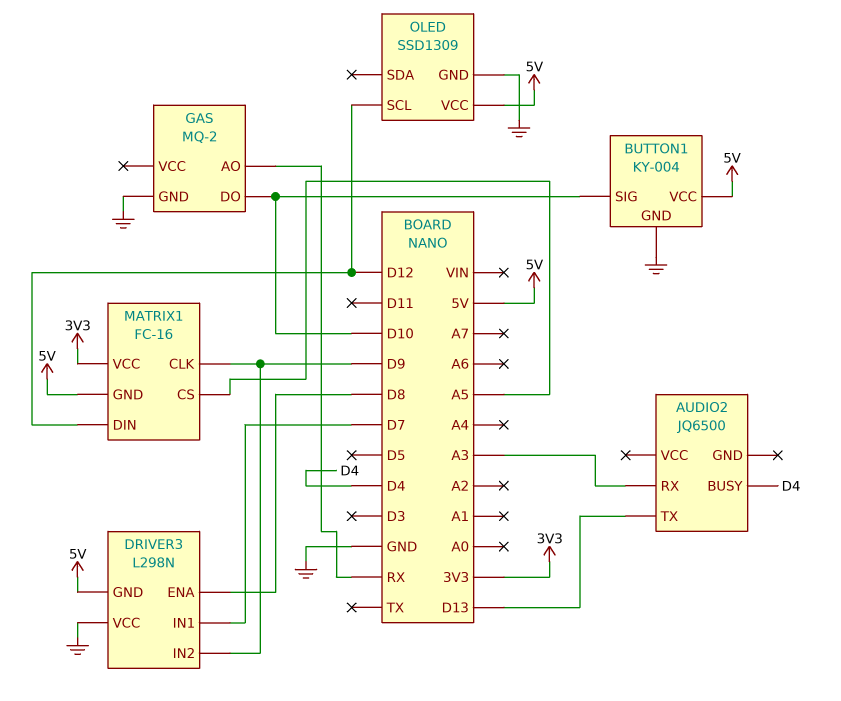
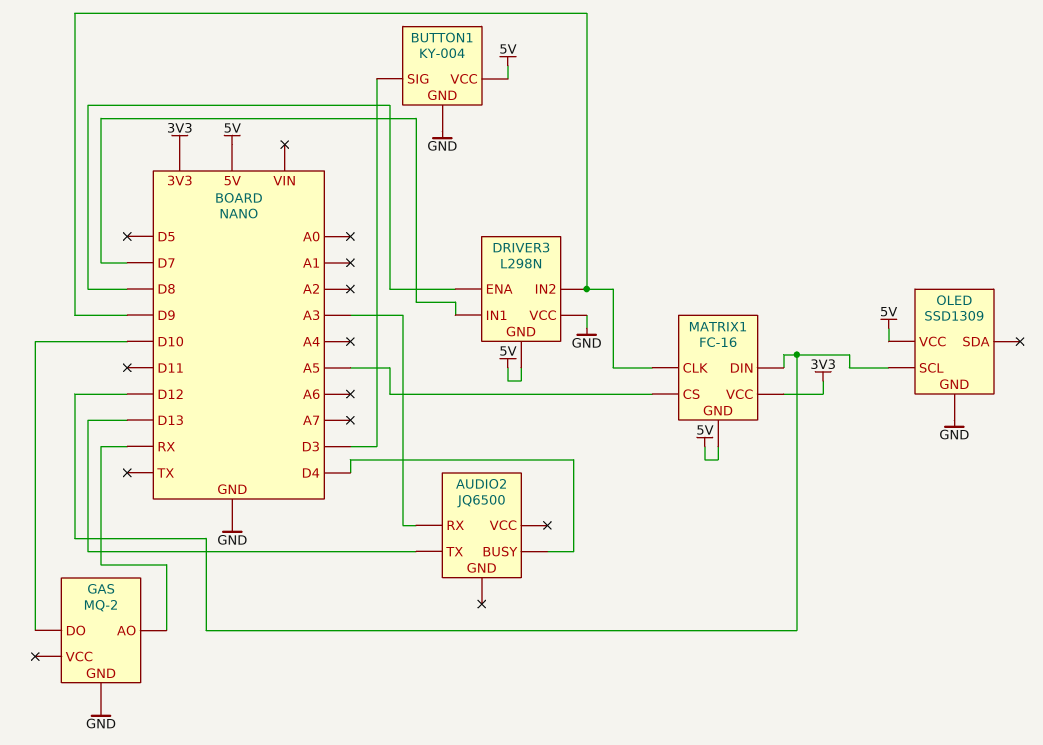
BUTTON1 pin SIG: D10 -> D3

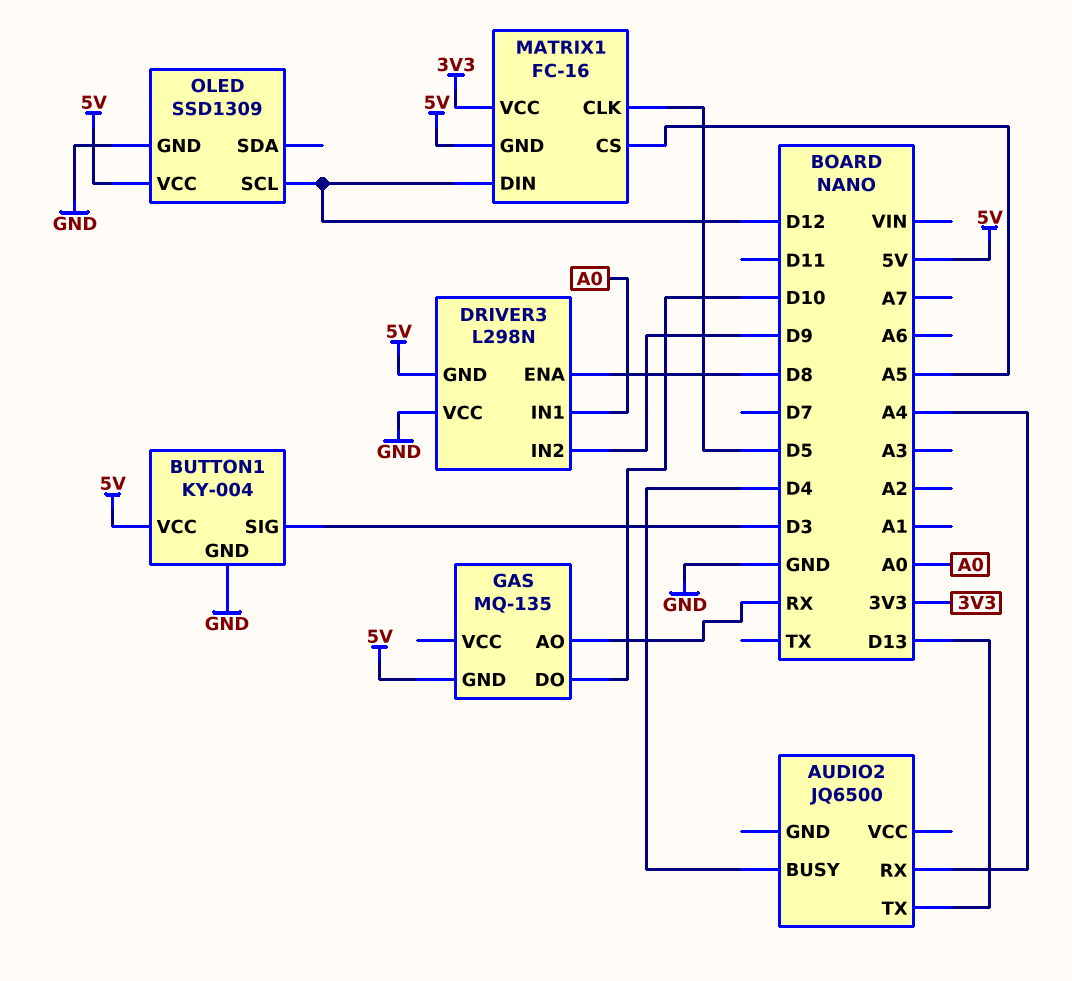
AUDIO2 pin RX: A3 -> A4
DRIVER3 pin IN1: D7 -> A0
GAS: MQ-2 -> MQ-135
GAS pin GND: GND -> 5V
MATRIX1 pin CLK: D9 -> D5

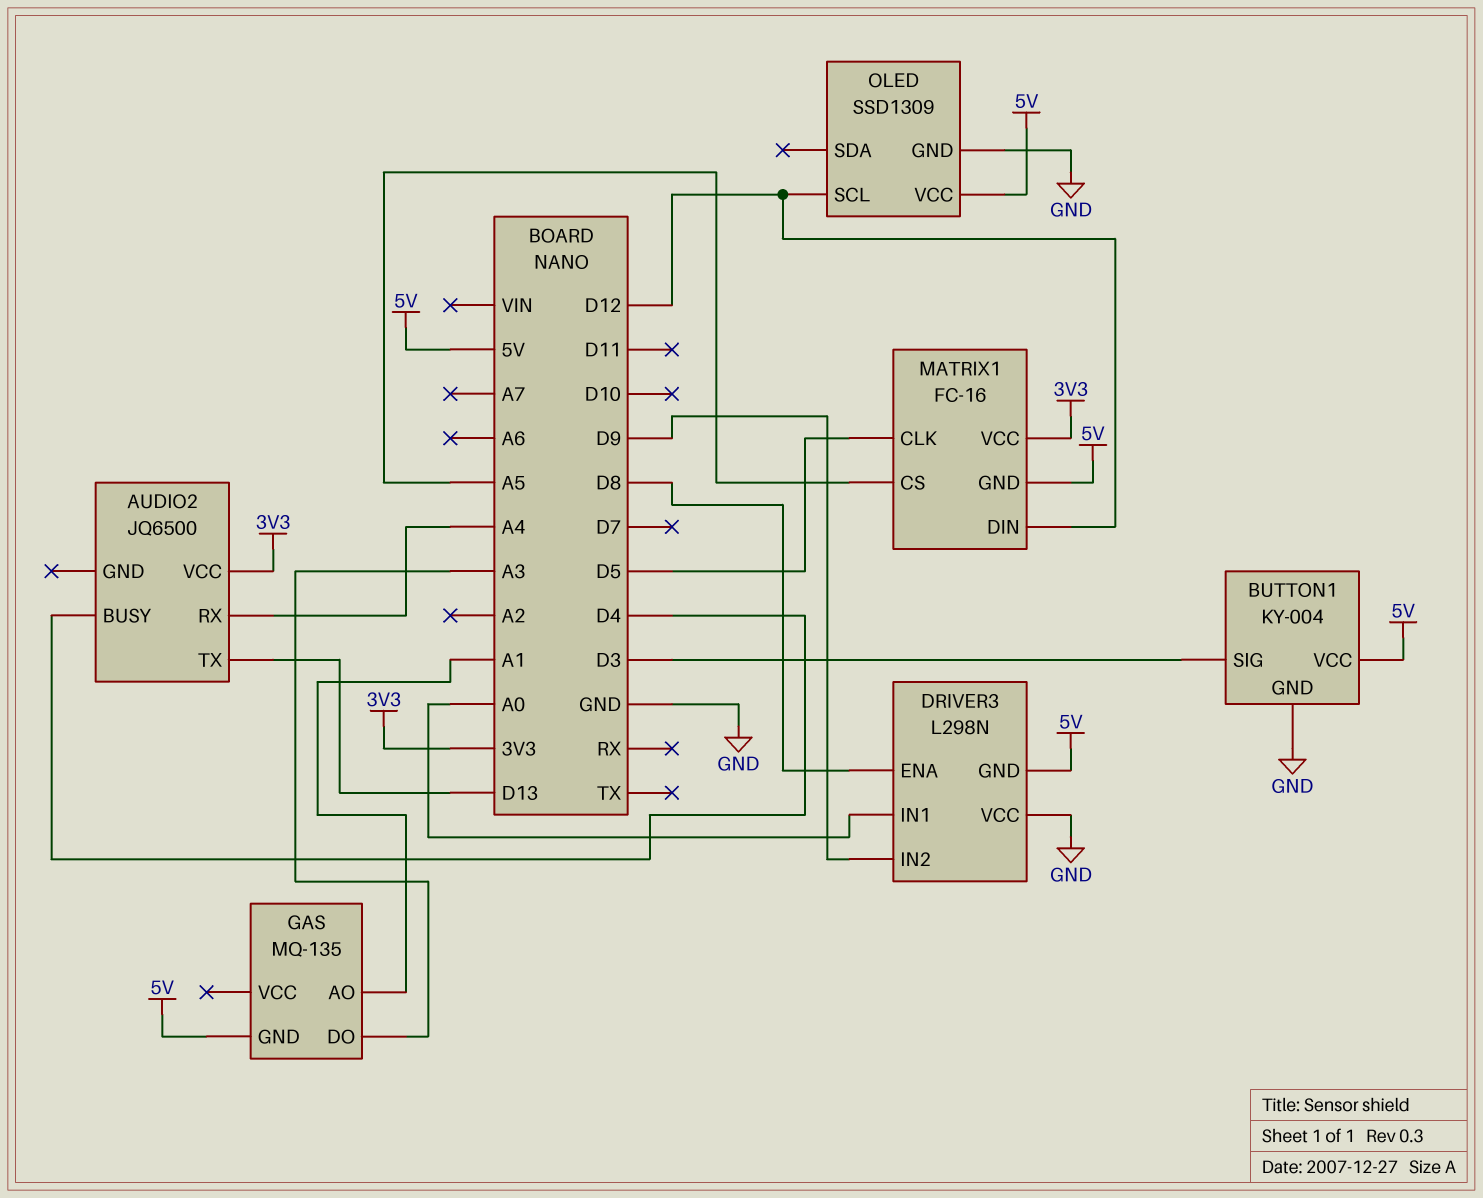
AUDIO2 pin VCC: none -> 3V3
GAS pin AO: RX -> A1
GAS pin DO: D10 -> A3

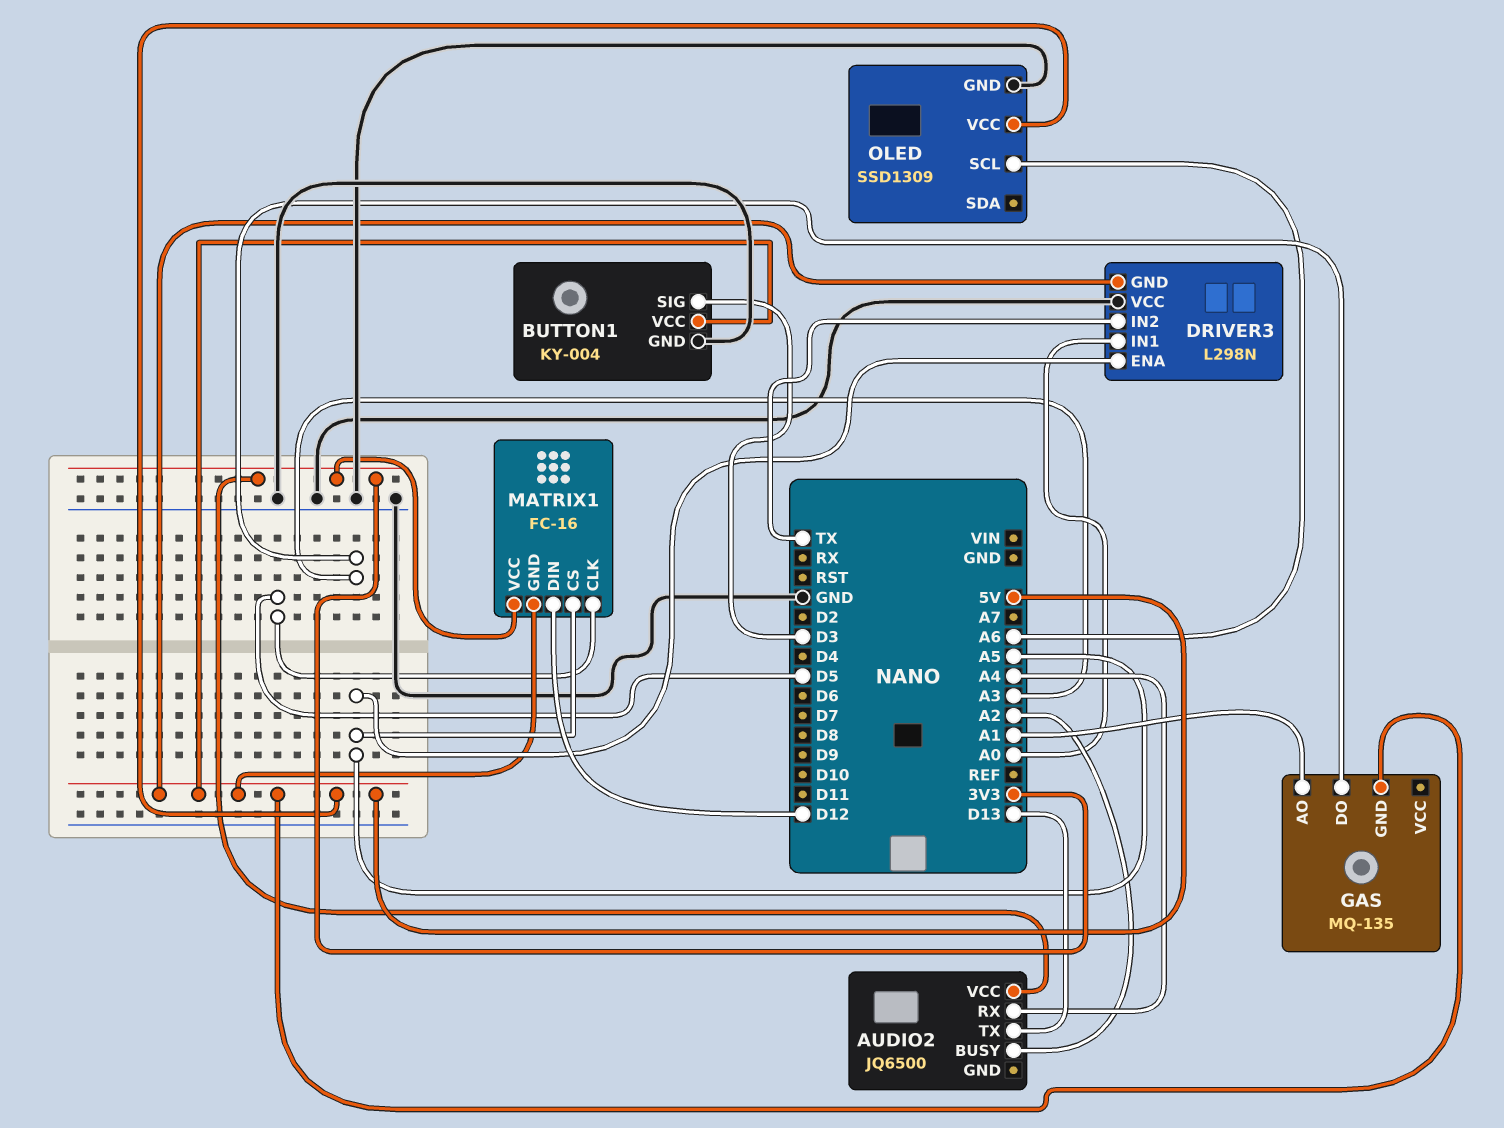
AUDIO2 pin BUSY: D4 -> A2
DRIVER3 pin ENA: D8 -> A5
DRIVER3 pin IN2: D9 -> TX
OLED pin SCL: D12 -> A6

